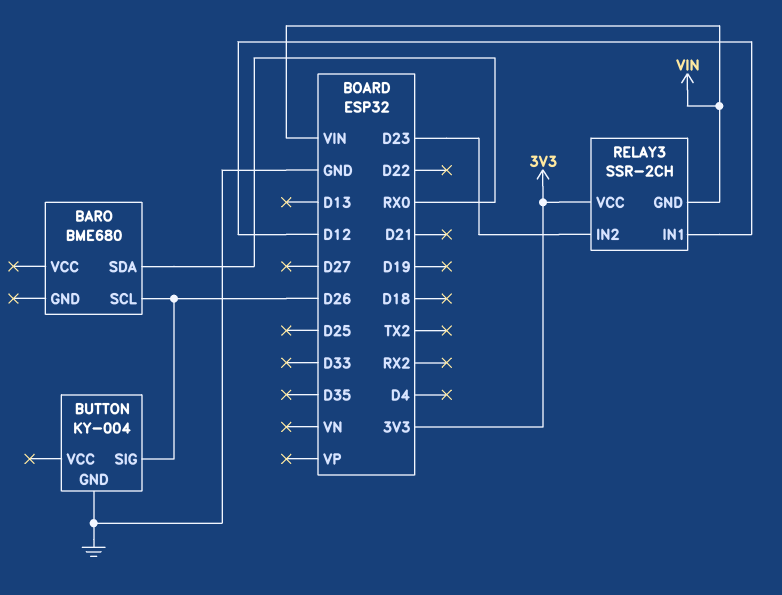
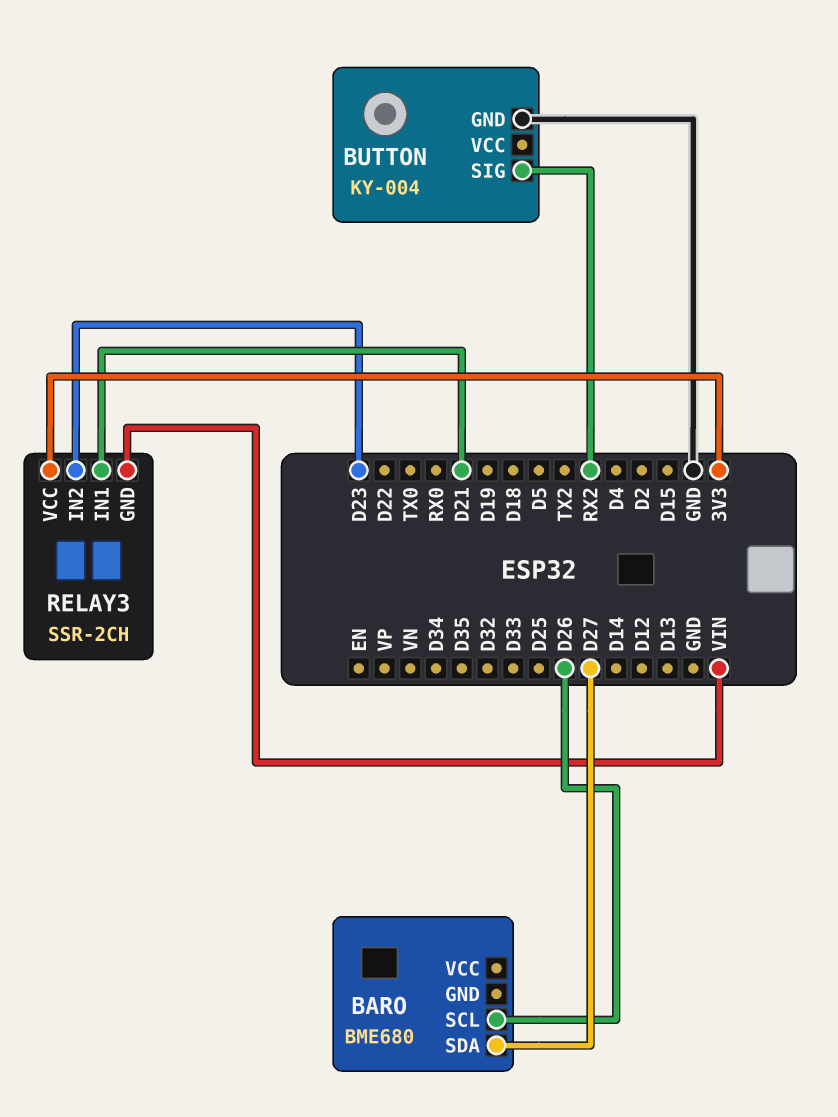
BARO pin SDA: RX0 -> D27
BUTTON pin SIG: D26 -> RX2
RELAY3 pin IN1: D12 -> D21

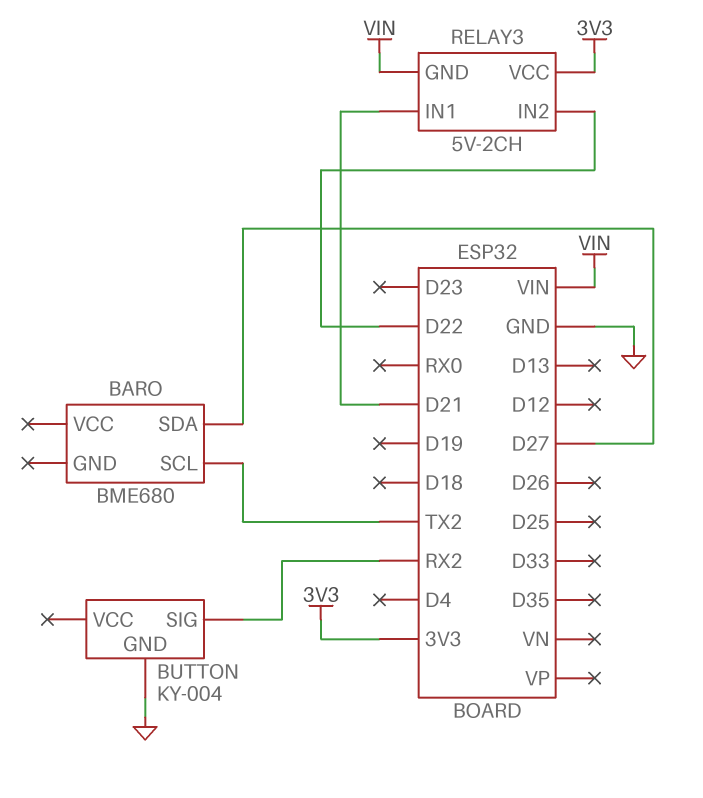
BARO pin SCL: D26 -> TX2
RELAY3: SSR-2CH -> 5V-2CH
RELAY3 pin IN2: D23 -> D22

